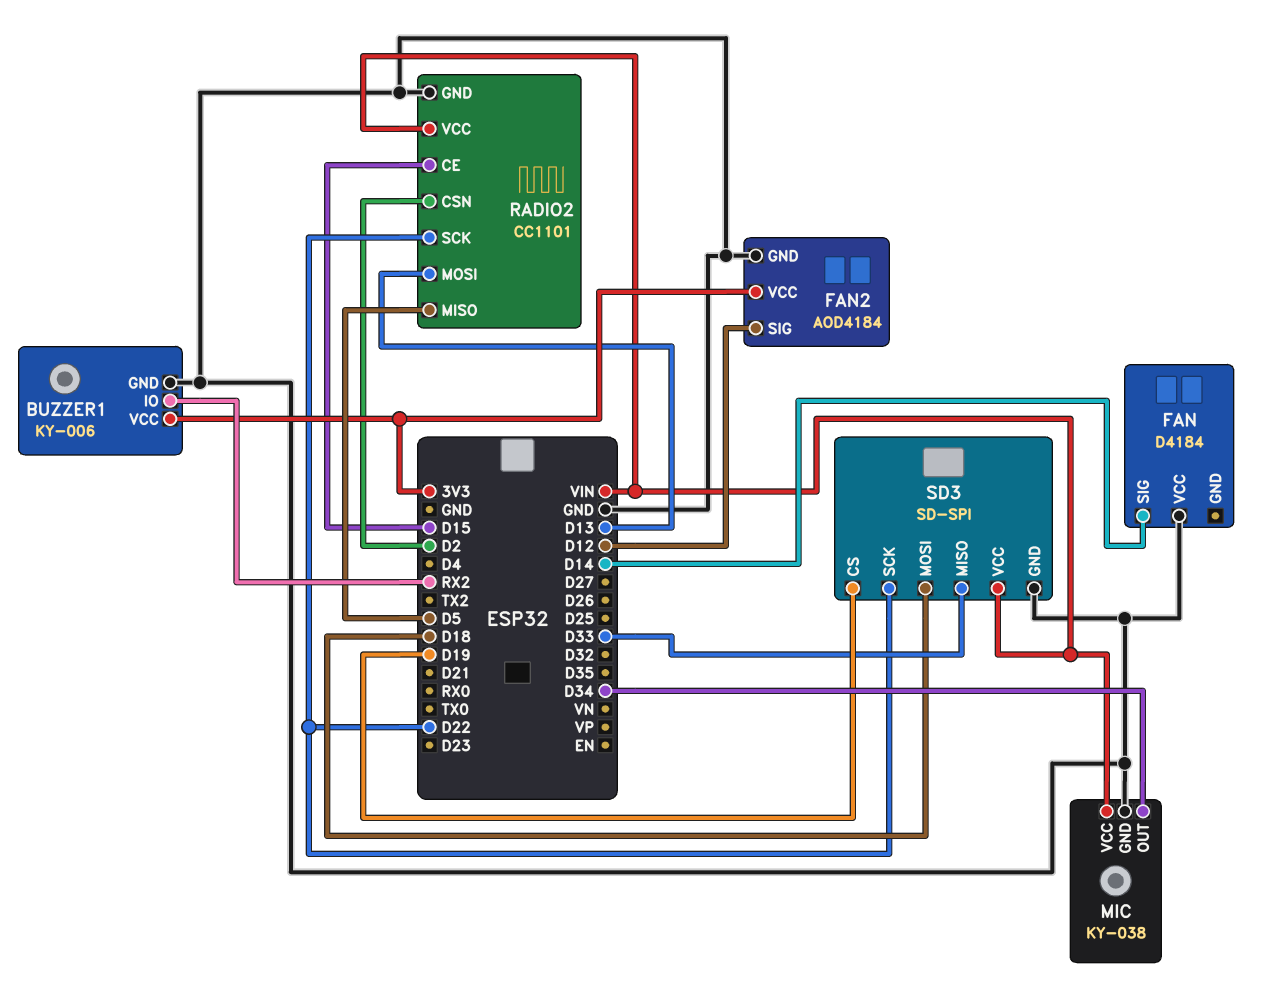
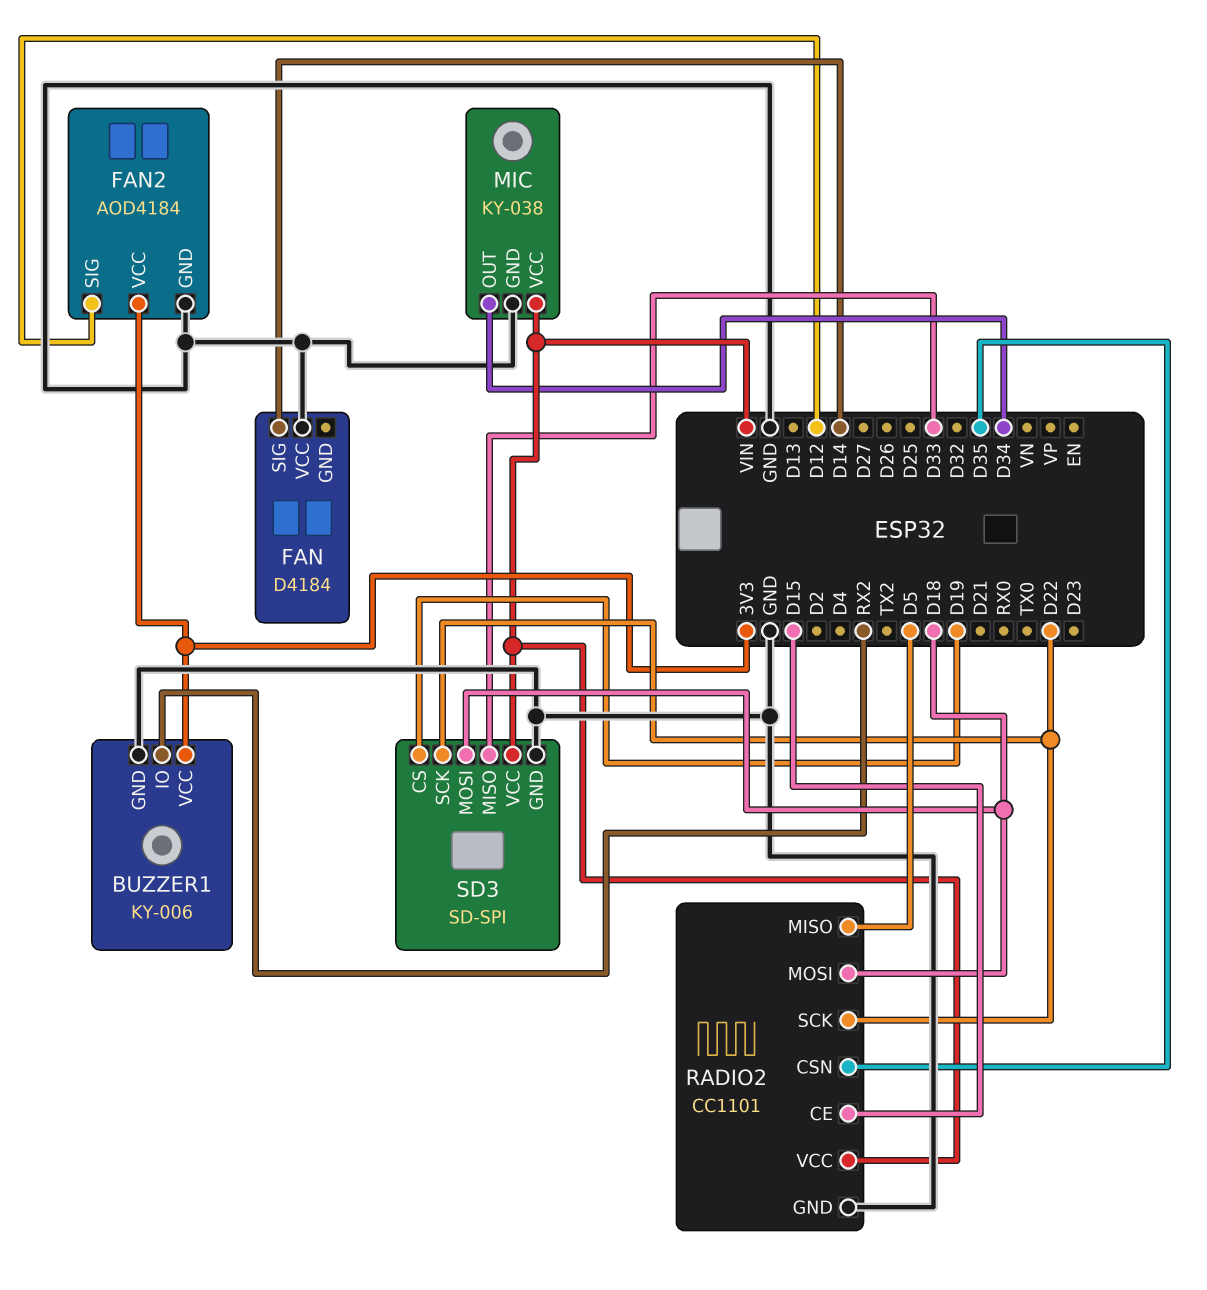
RADIO2 pin CSN: D2 -> D35
RADIO2 pin MOSI: D13 -> D18

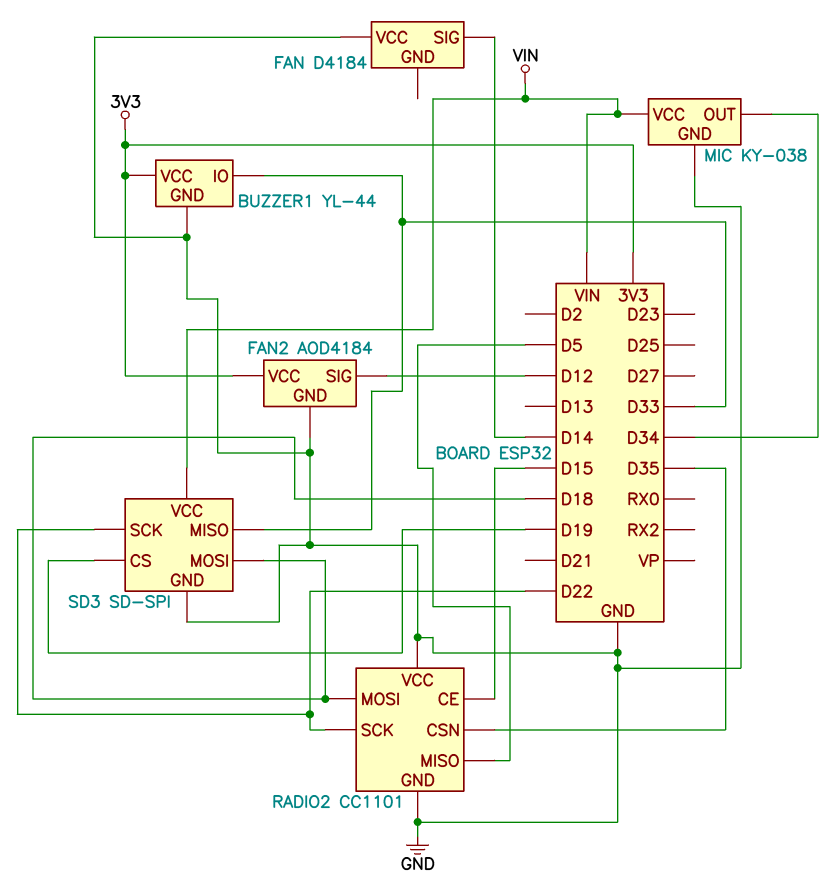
BUZZER1: KY-006 -> YL-44
BUZZER1 pin IO: RX2 -> D33
RADIO2 pin VCC: VIN -> GND

